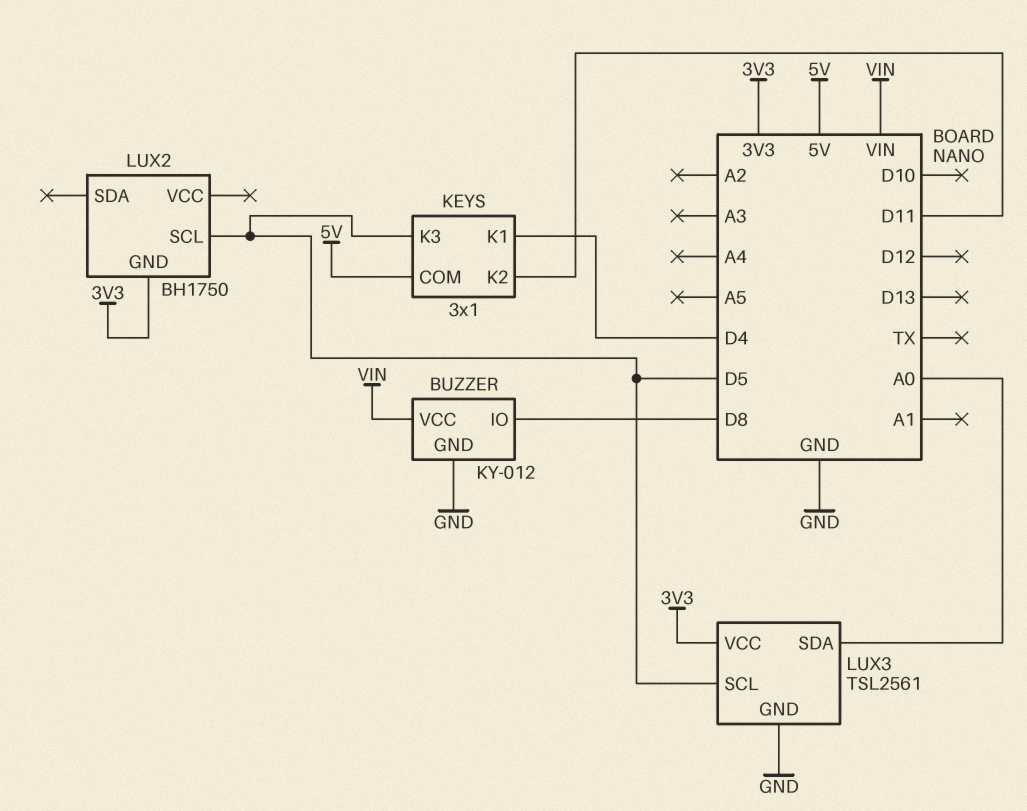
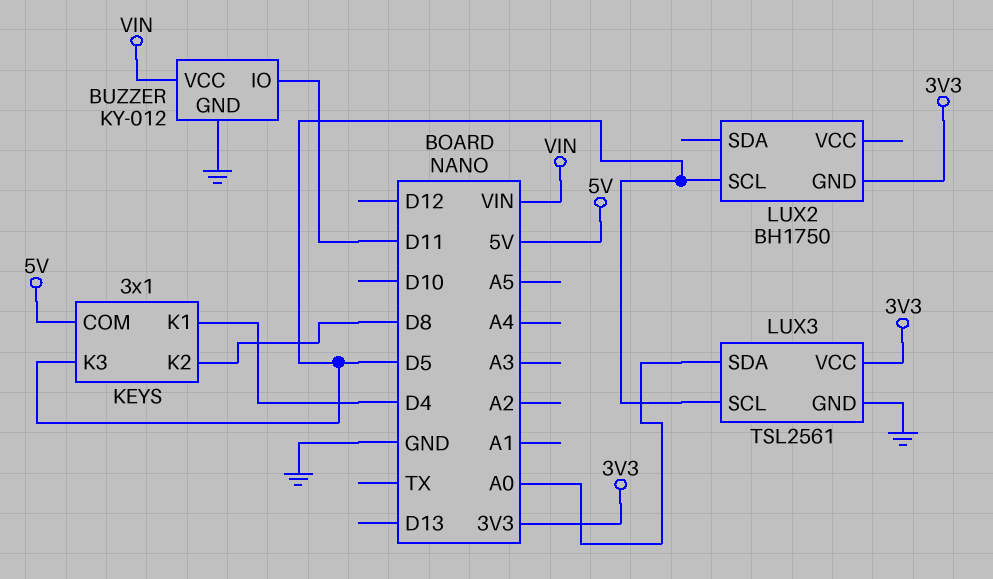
BUZZER pin IO: D8 -> D11
KEYS pin K2: D11 -> D8

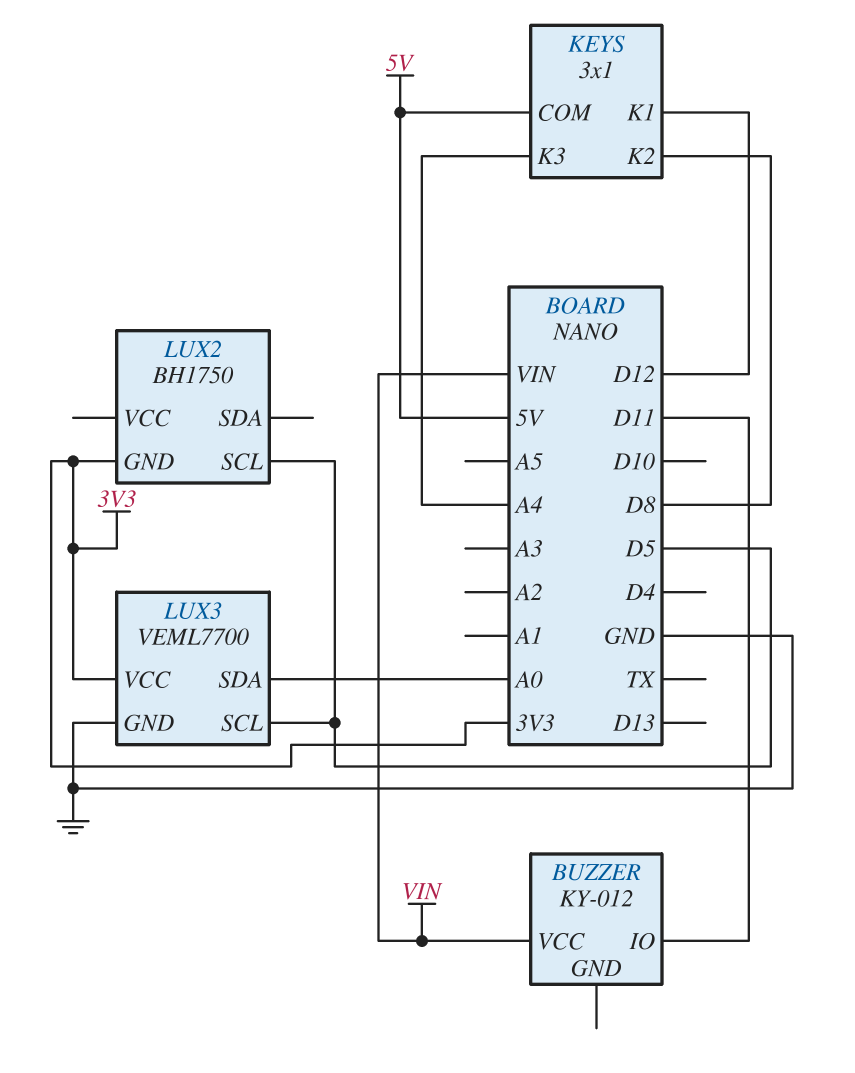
BUZZER pin GND: GND -> none
KEYS pin K1: D4 -> D12
KEYS pin K3: D5 -> A4
LUX3: TSL2561 -> VEML7700

